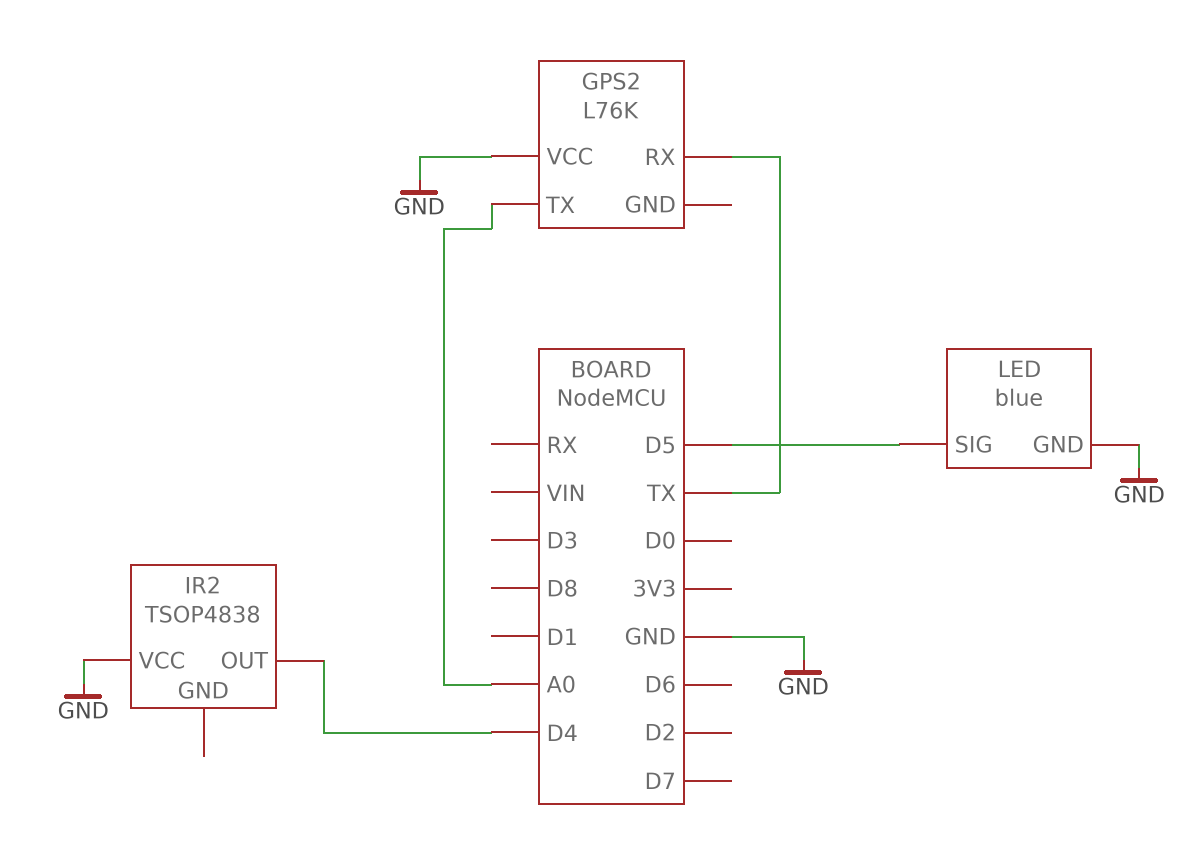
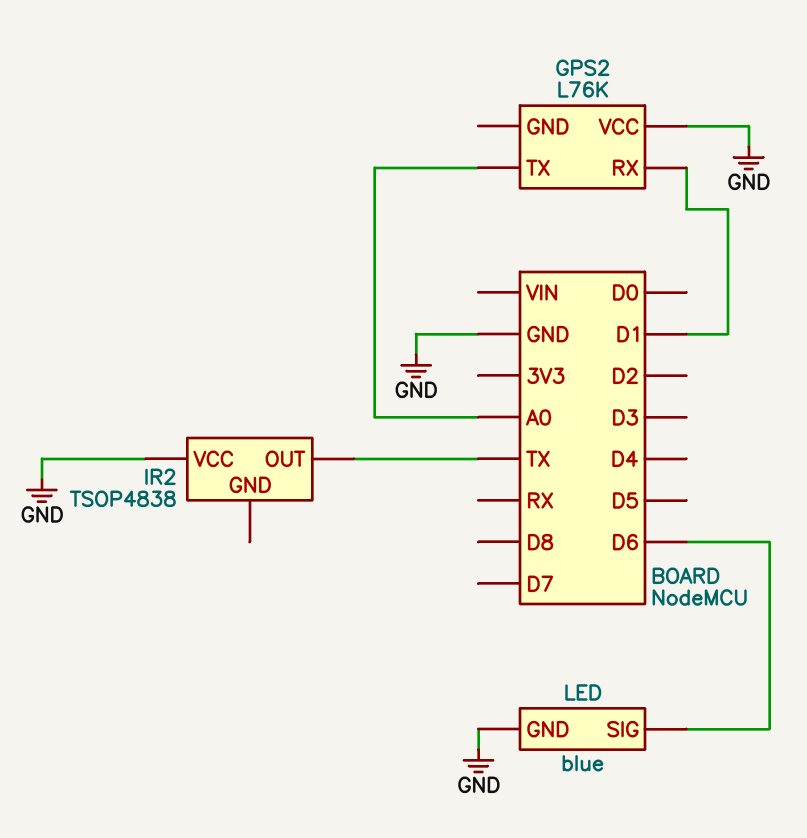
GPS2 pin RX: TX -> D1
IR2 pin OUT: D4 -> TX
LED pin SIG: D5 -> D6

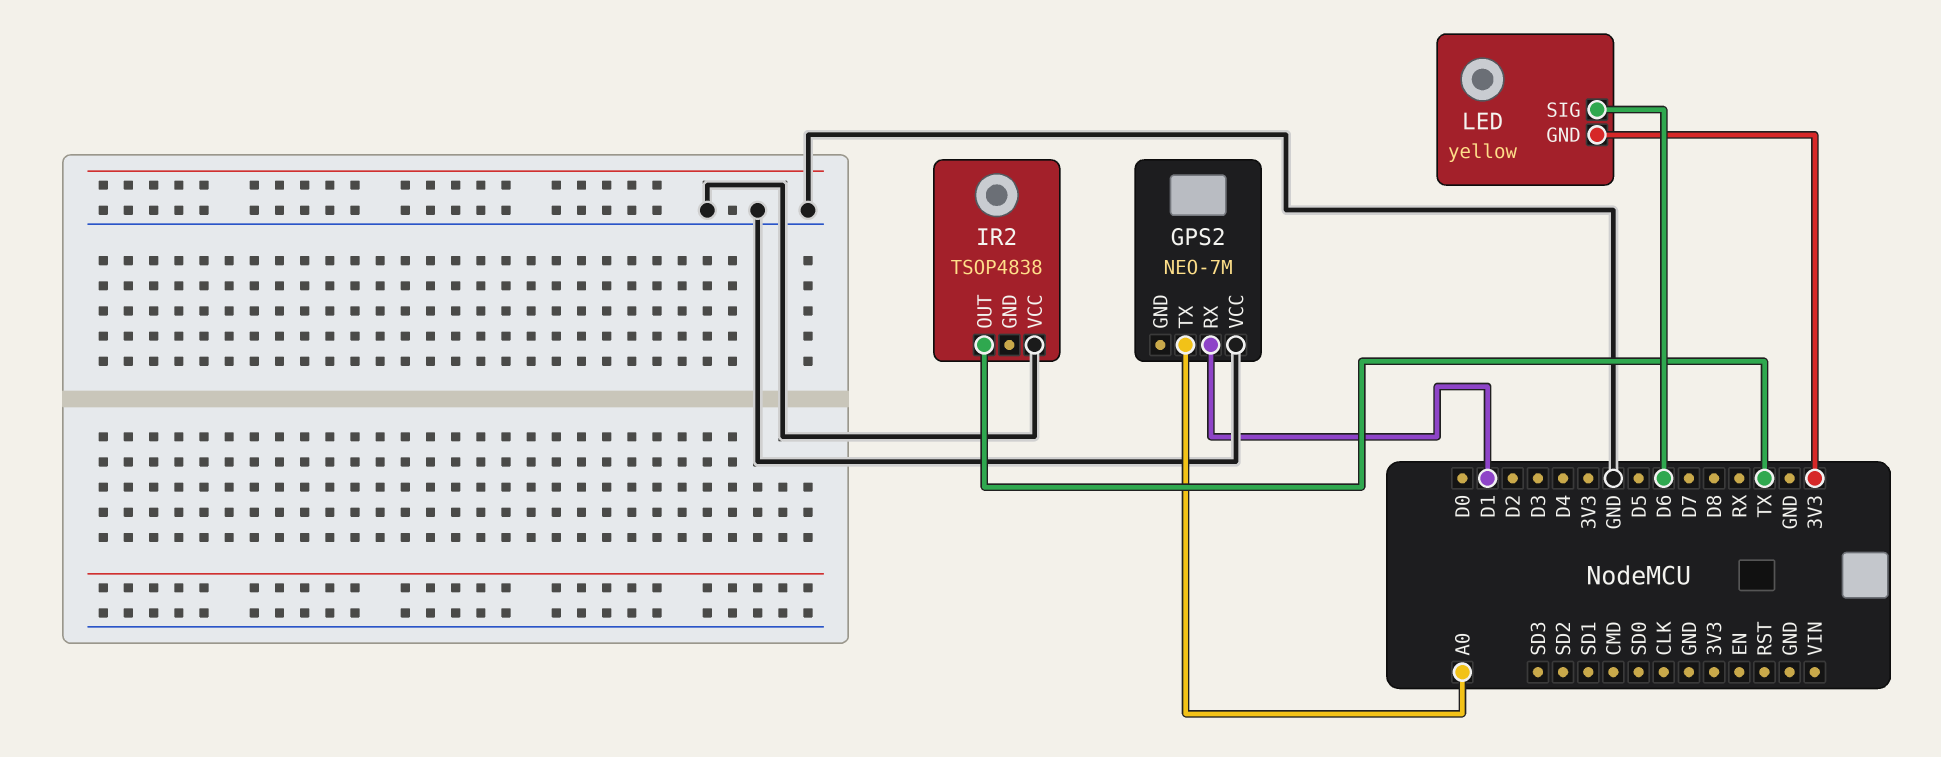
GPS2: L76K -> NEO-7M
LED: blue -> yellow
LED pin GND: GND -> 3V3

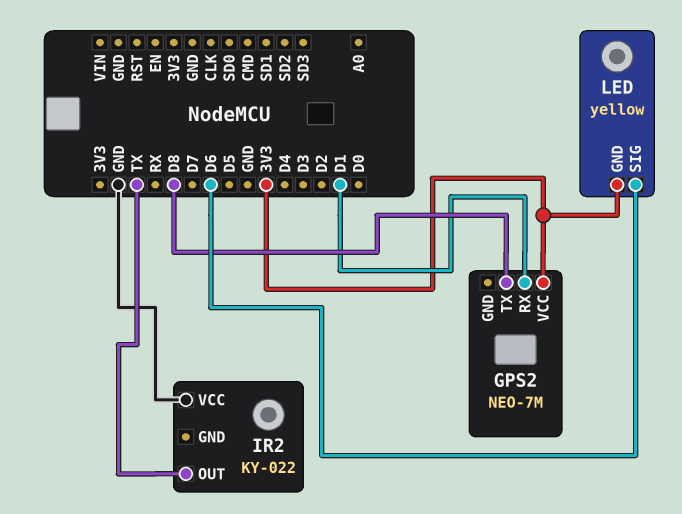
GPS2 pin TX: A0 -> D8
GPS2 pin VCC: GND -> 3V3
IR2: TSOP4838 -> KY-022

